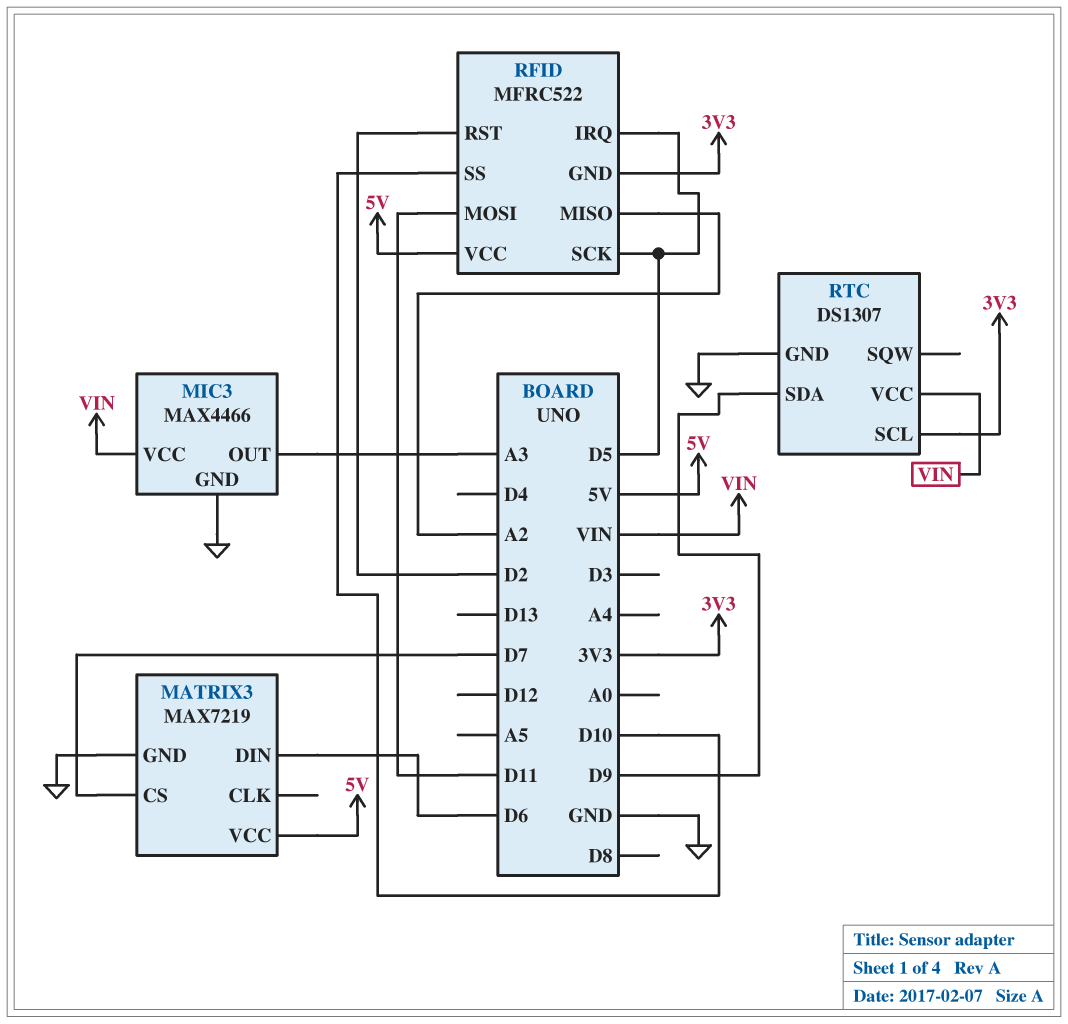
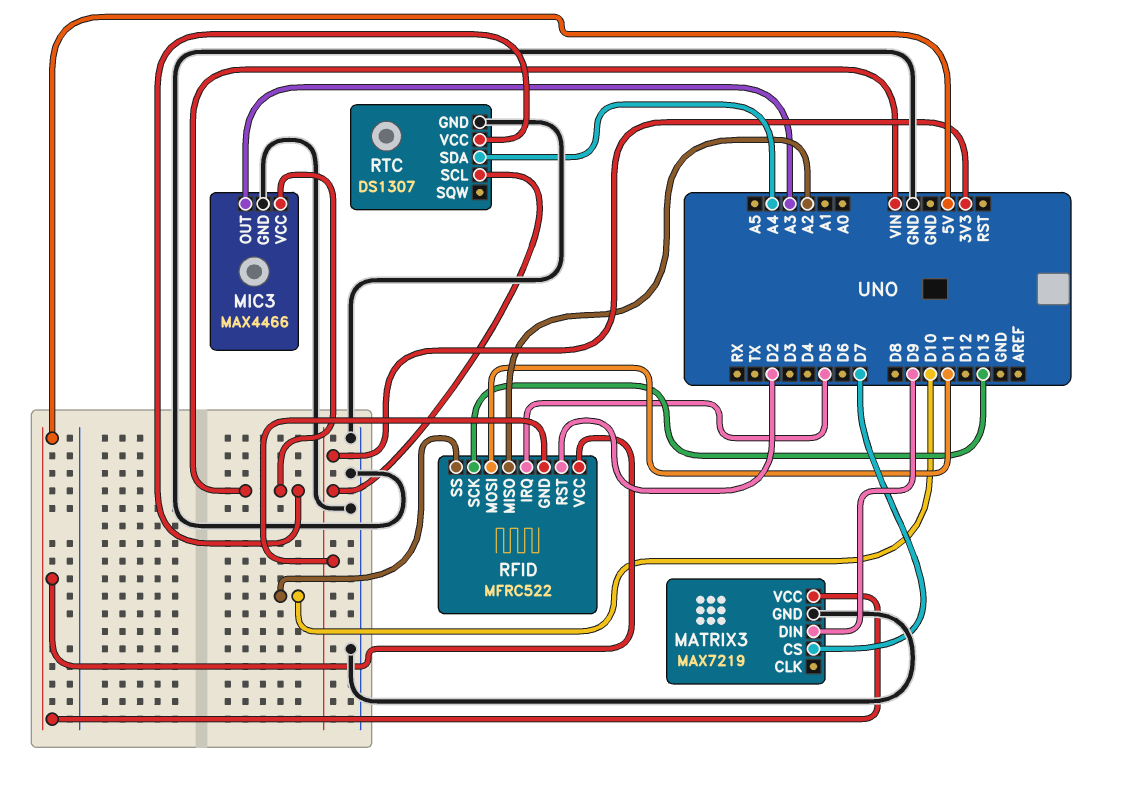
MATRIX3 pin DIN: D6 -> D9
RFID pin SCK: D5 -> D13
RTC pin SDA: D9 -> A4

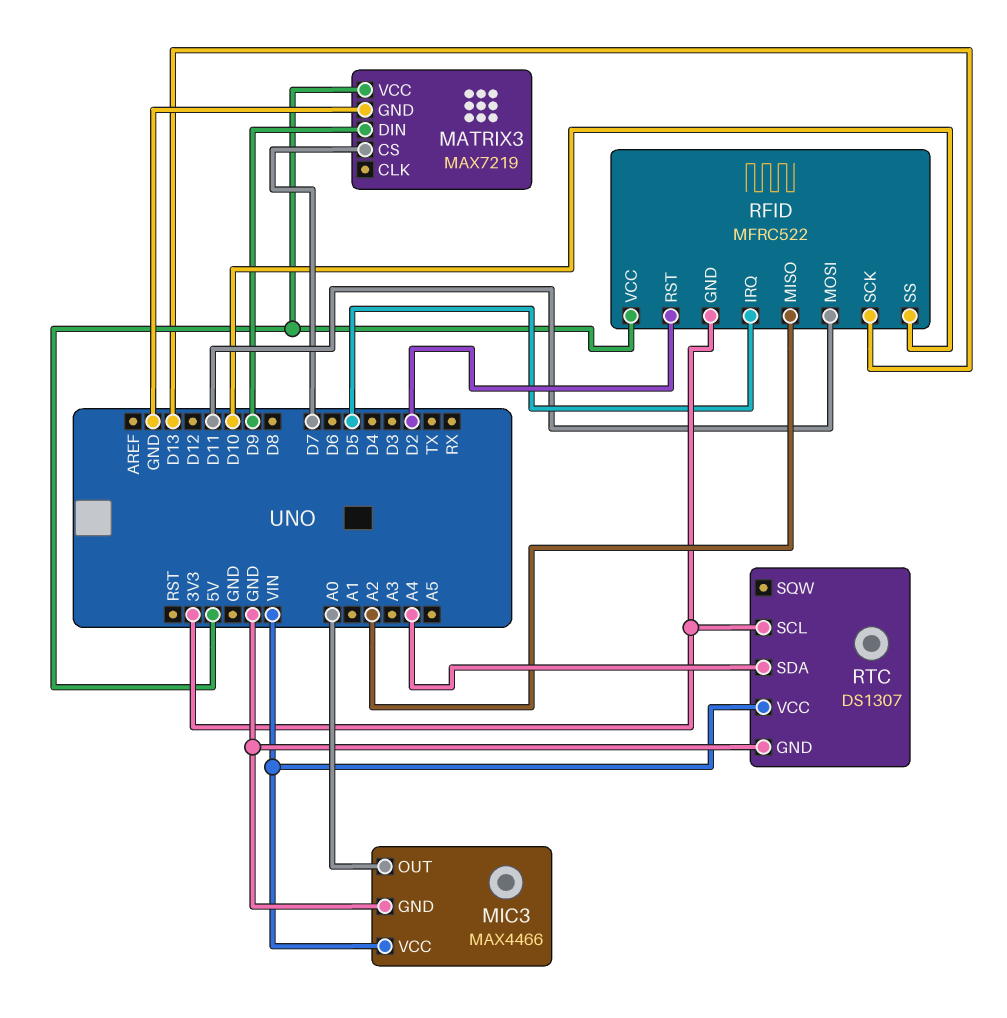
MIC3 pin OUT: A3 -> A0

